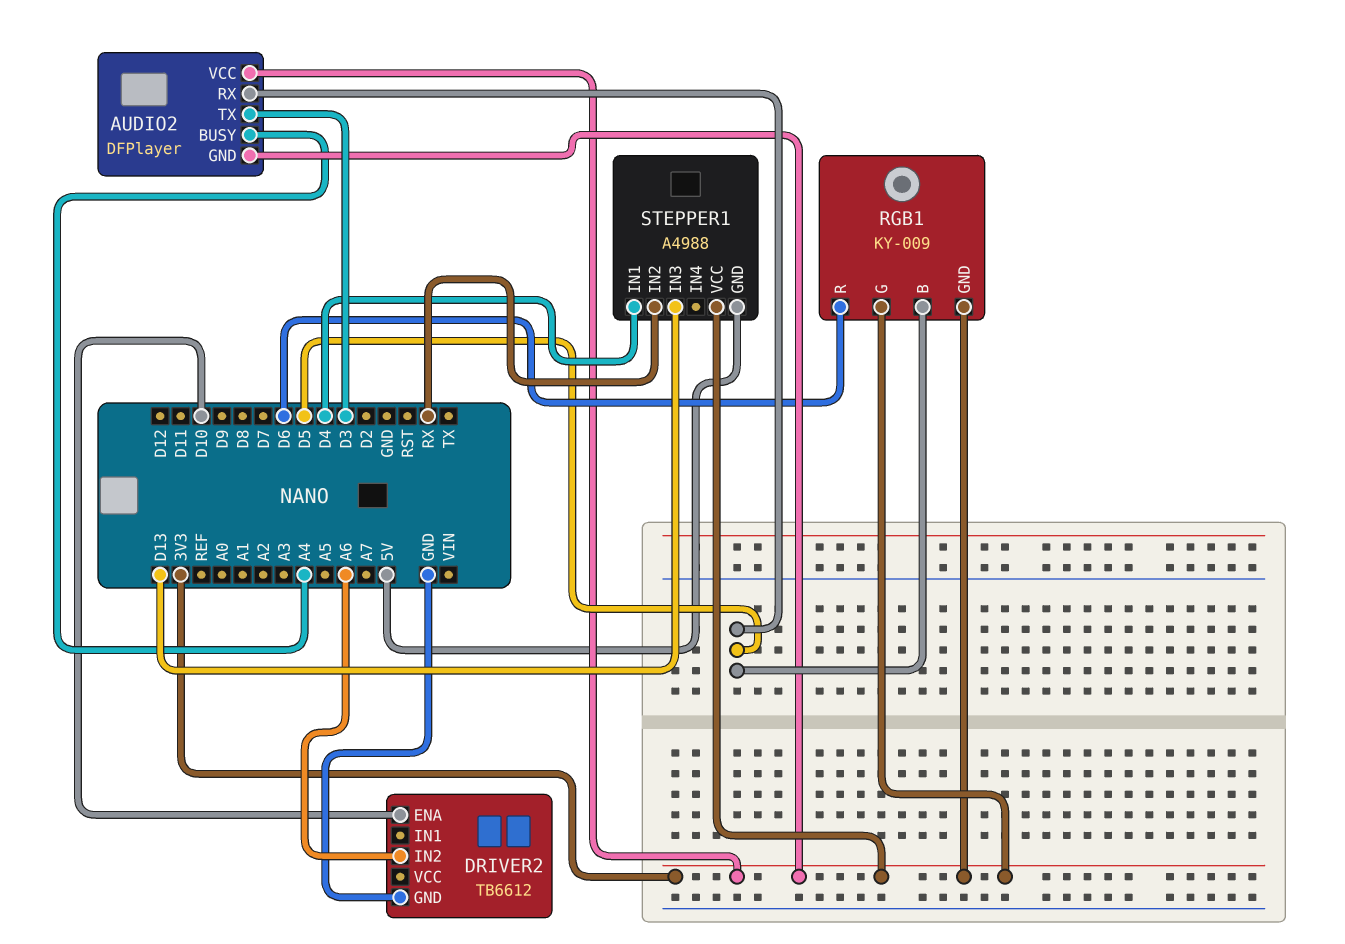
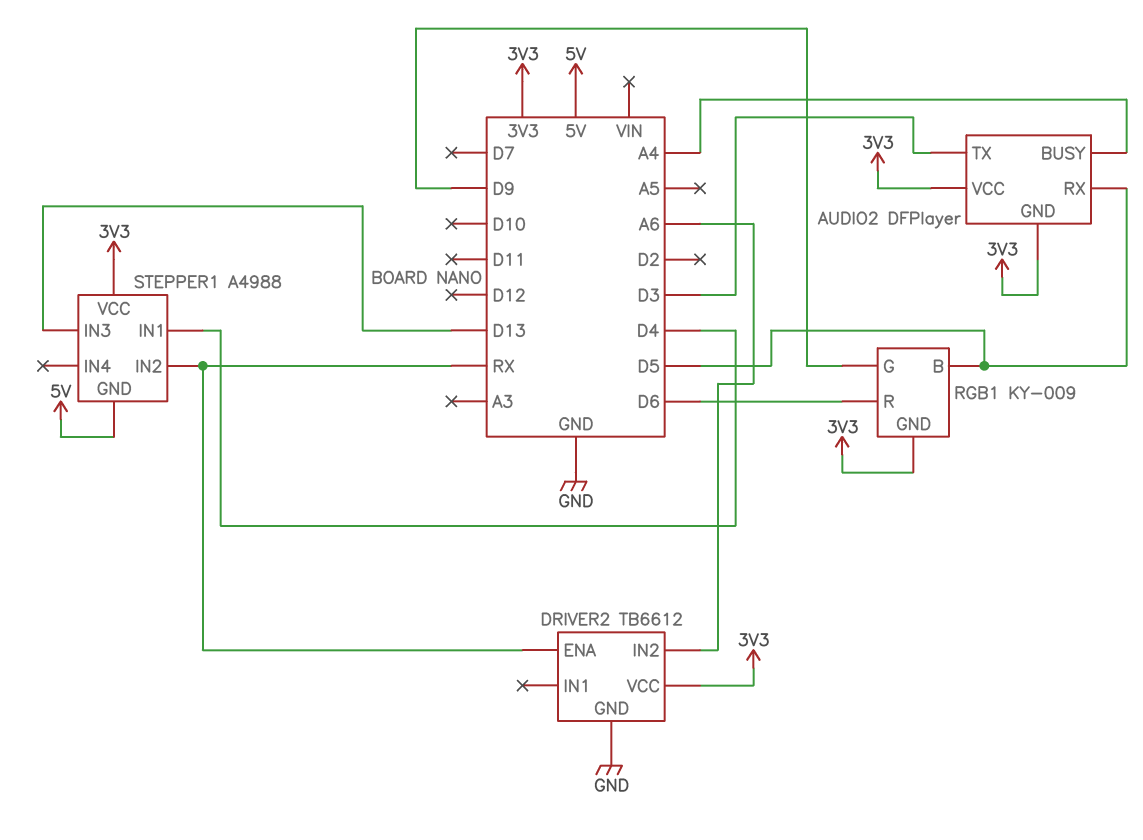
DRIVER2 pin ENA: D10 -> RX
DRIVER2 pin VCC: none -> 3V3
RGB1 pin G: 3V3 -> D9

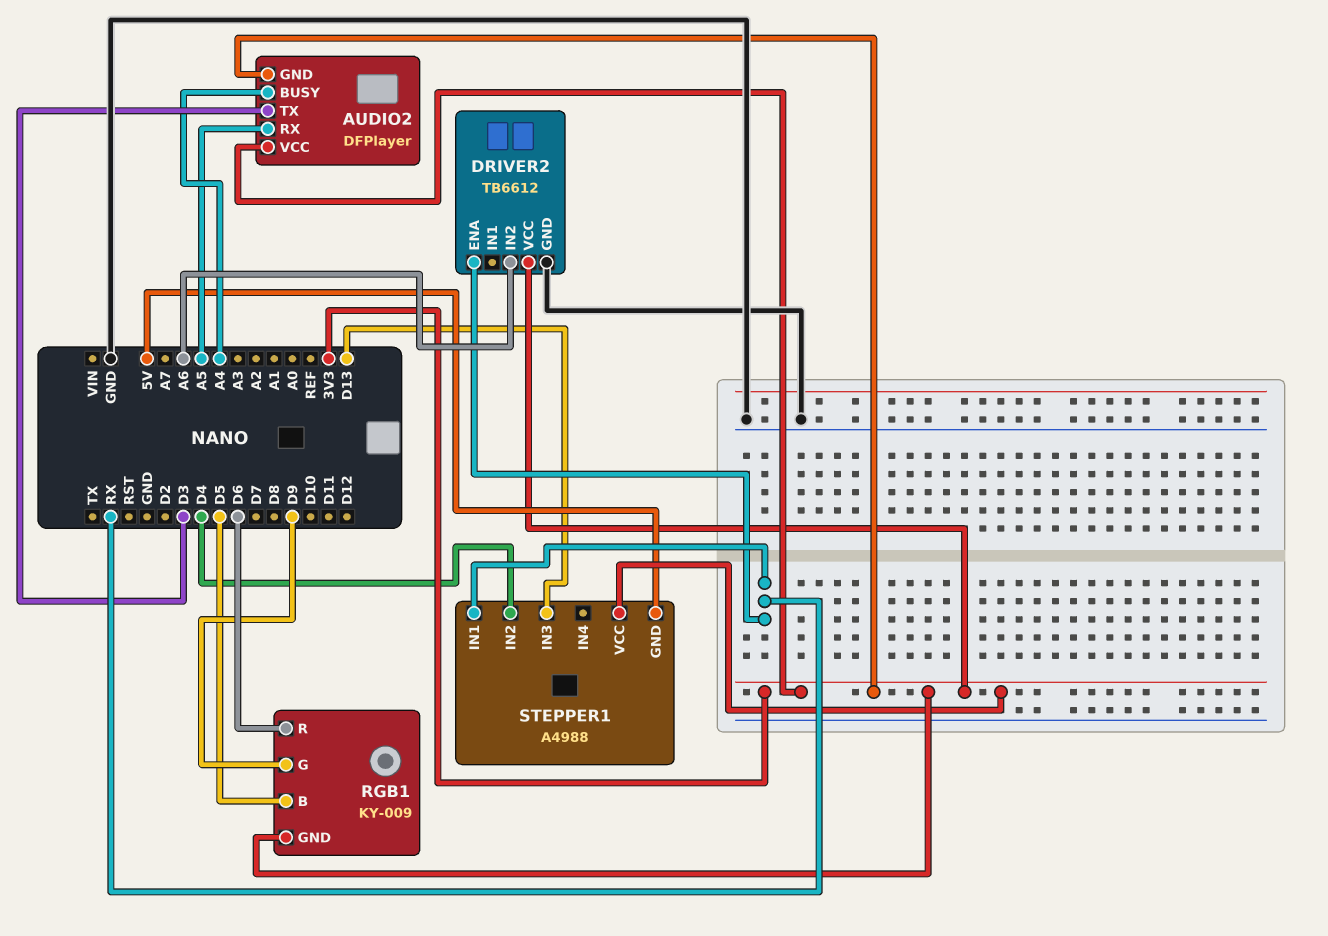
AUDIO2 pin RX: D5 -> A5
STEPPER1 pin IN1: D4 -> RX
STEPPER1 pin IN2: RX -> D4

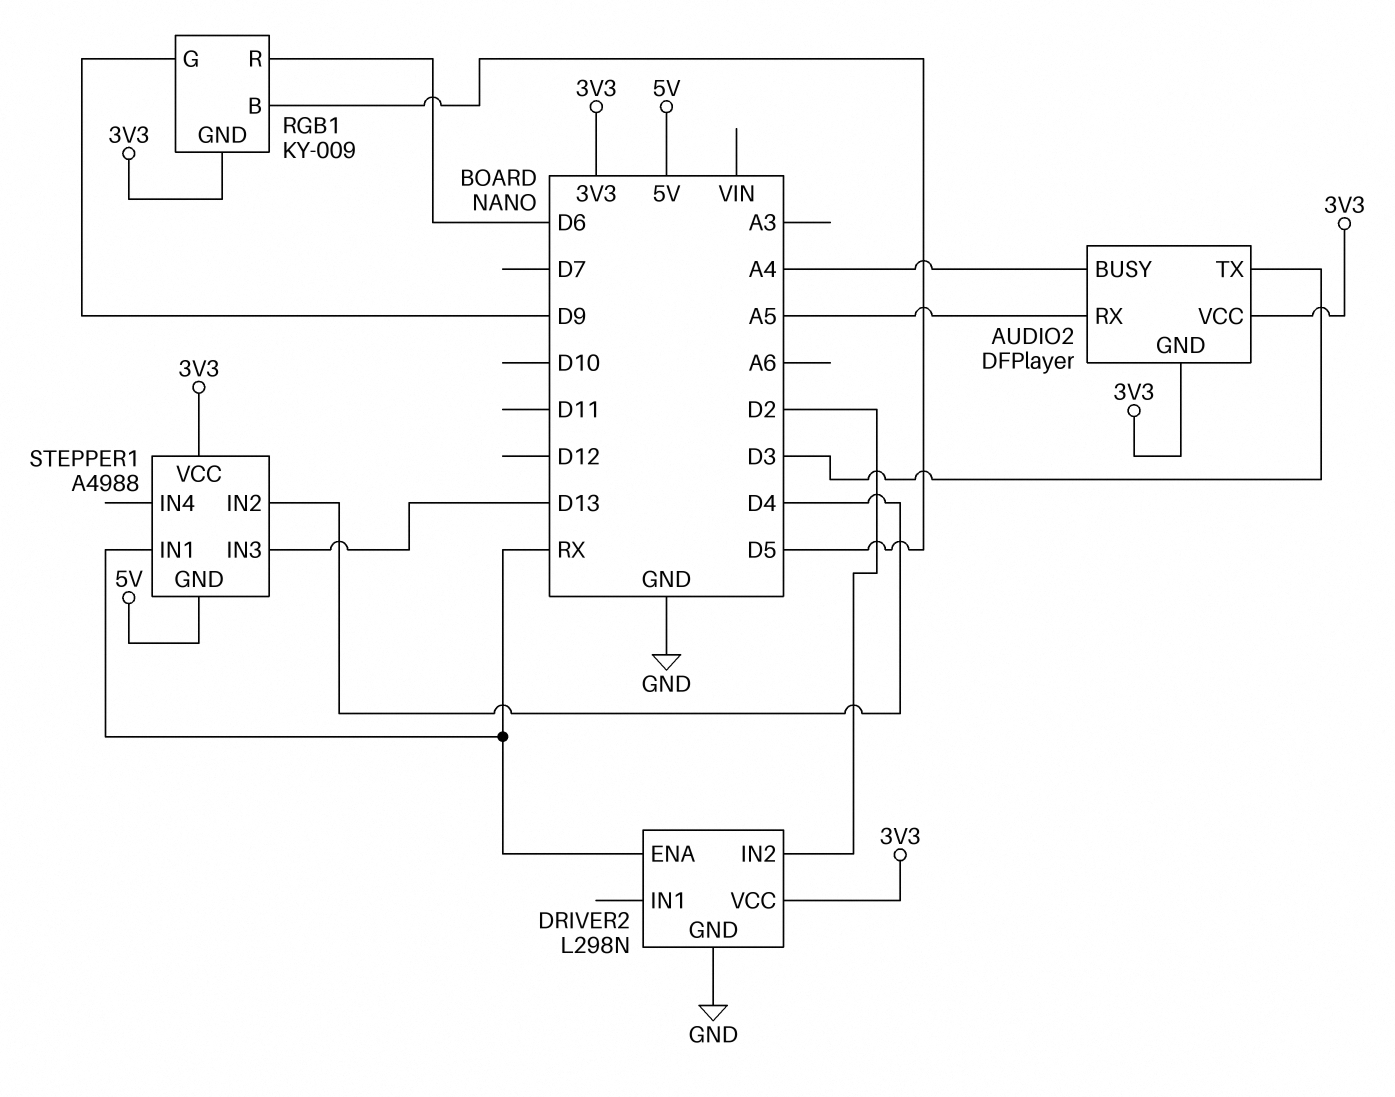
DRIVER2: TB6612 -> L298N
DRIVER2 pin IN2: A6 -> D2

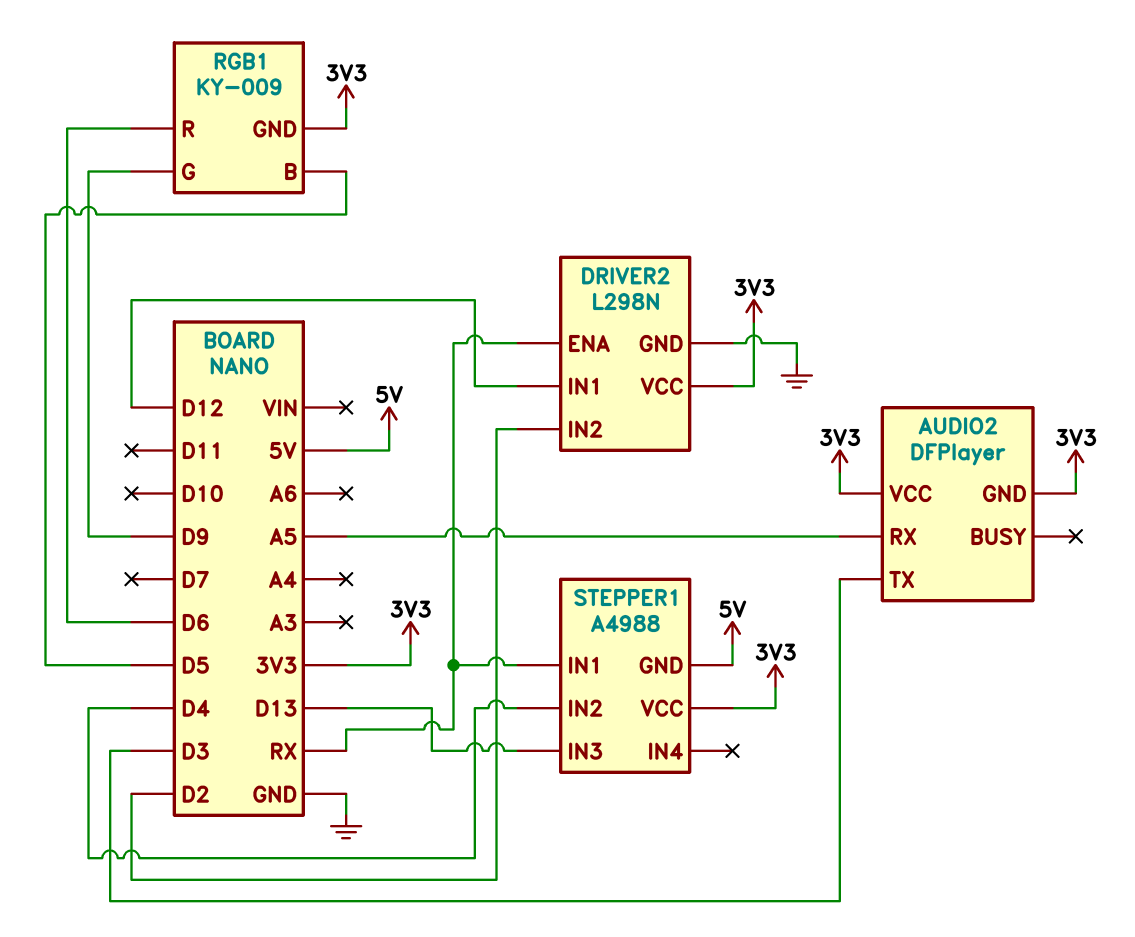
AUDIO2 pin BUSY: A4 -> none
DRIVER2 pin IN1: none -> D12

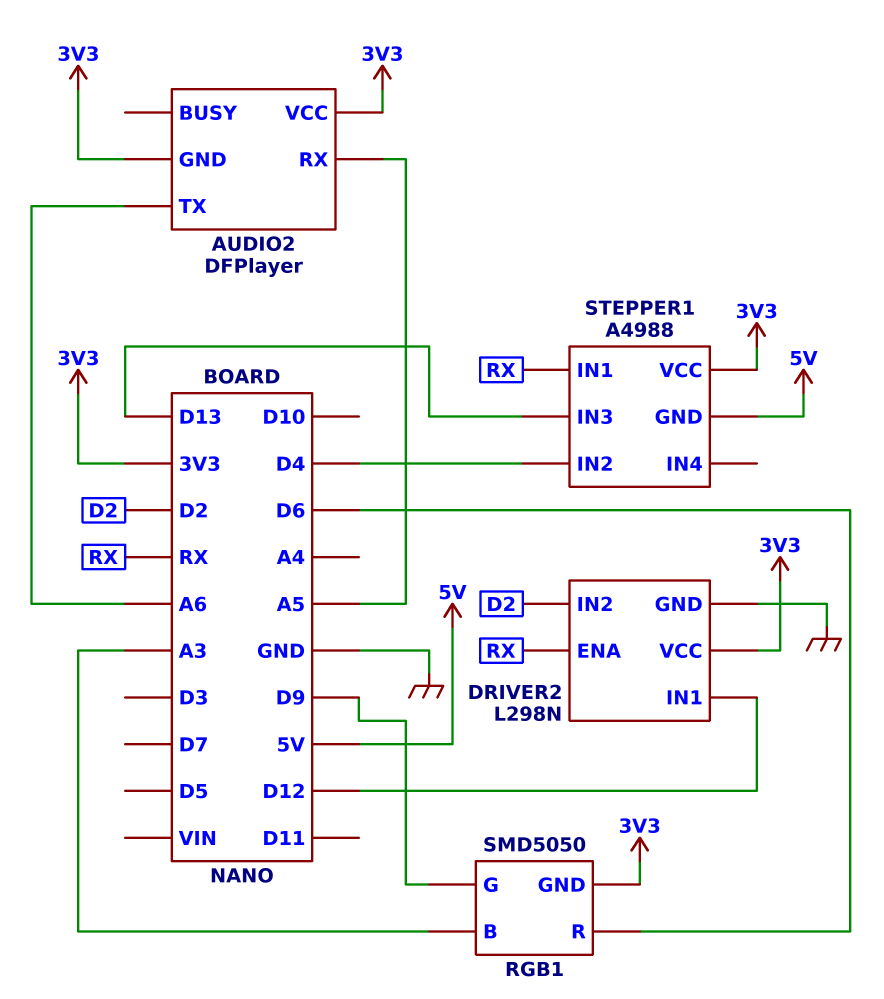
AUDIO2 pin TX: D3 -> A6
RGB1: KY-009 -> SMD5050
RGB1 pin B: D5 -> A3

